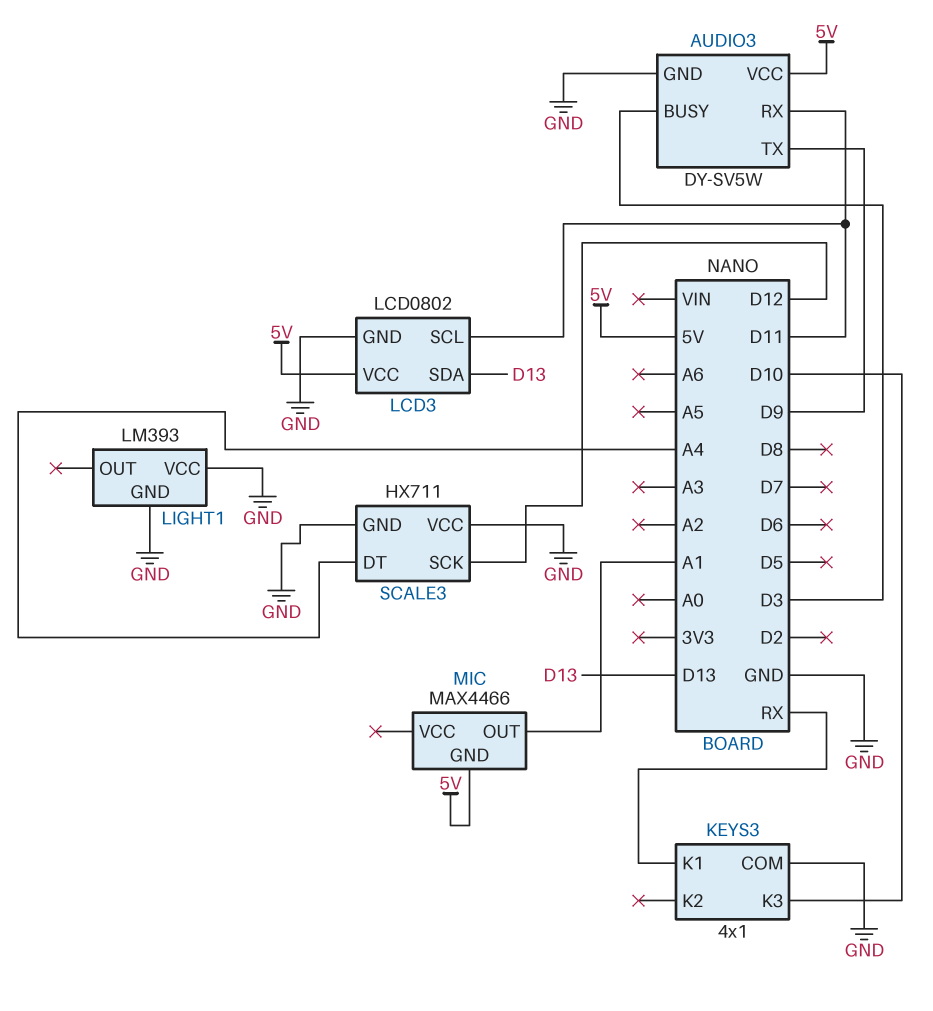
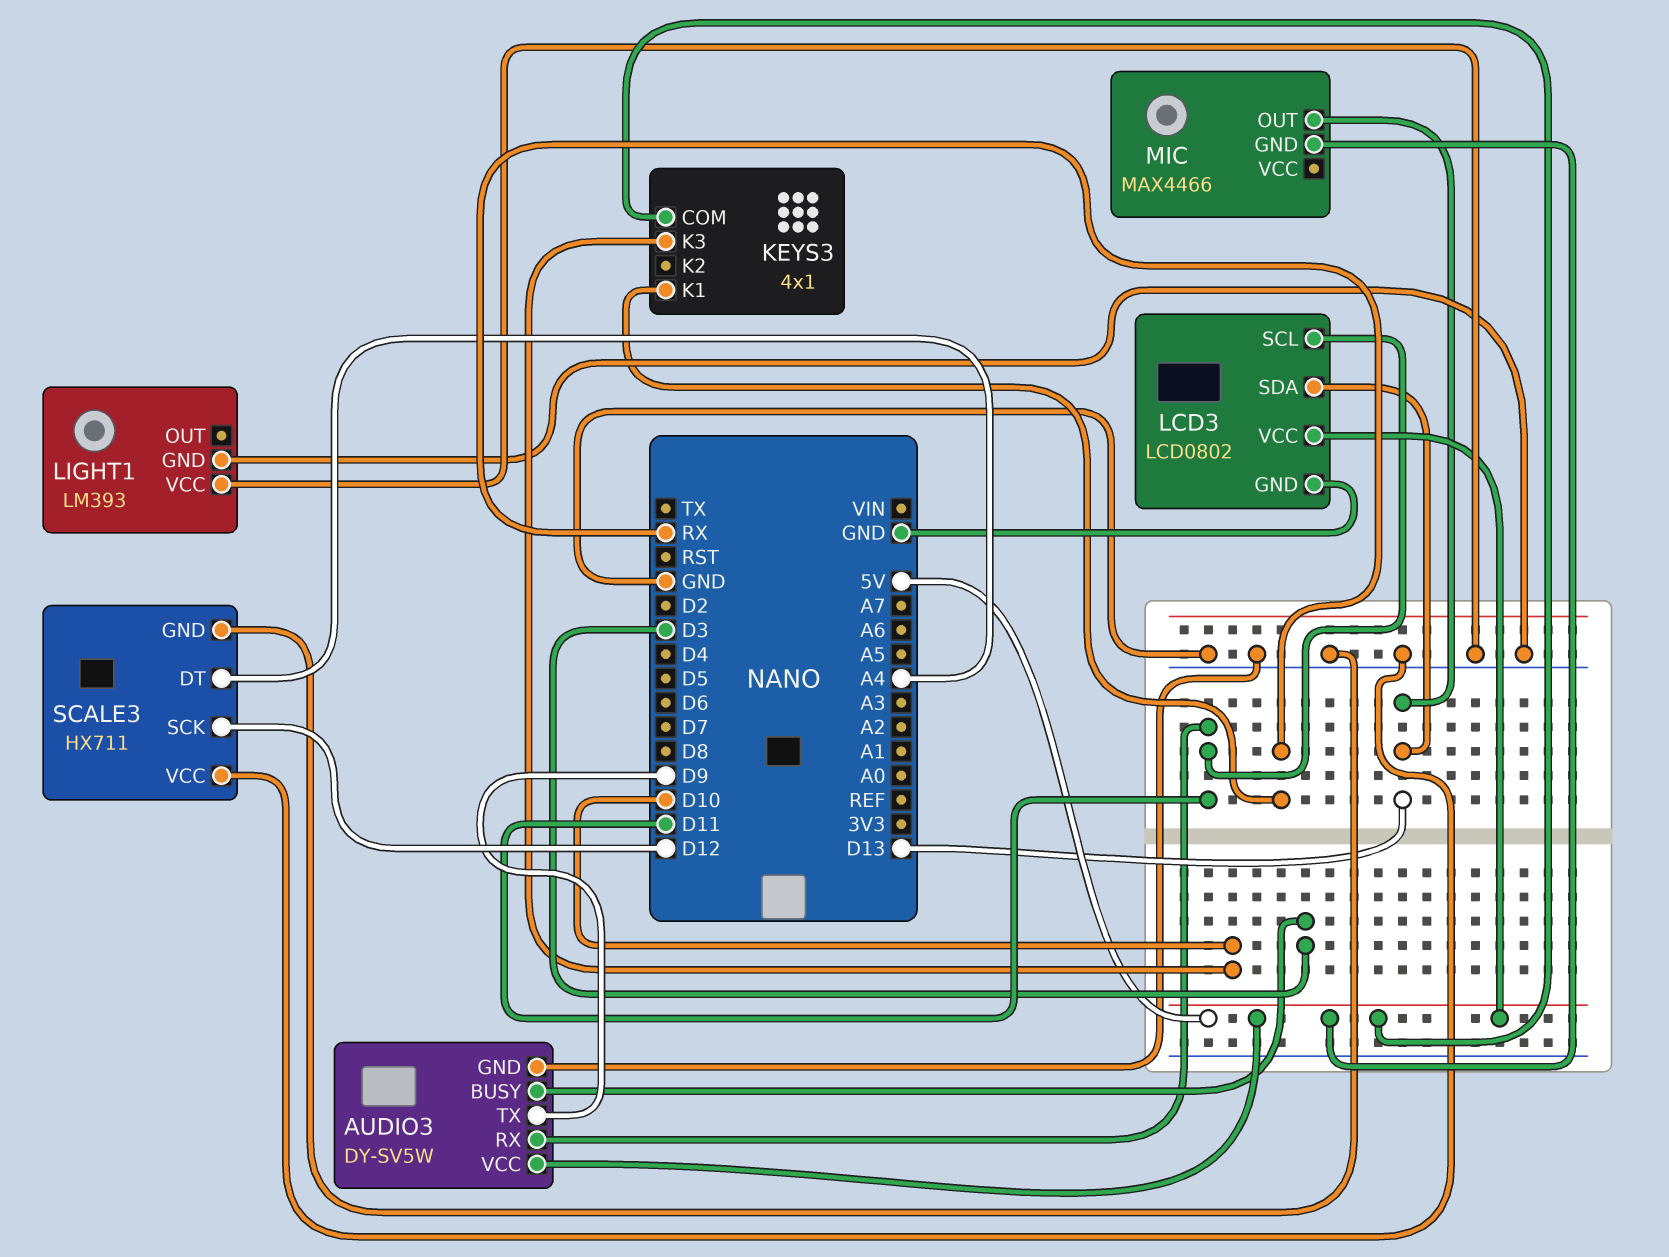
KEYS3 pin COM: GND -> 5V
MIC pin OUT: A1 -> D13

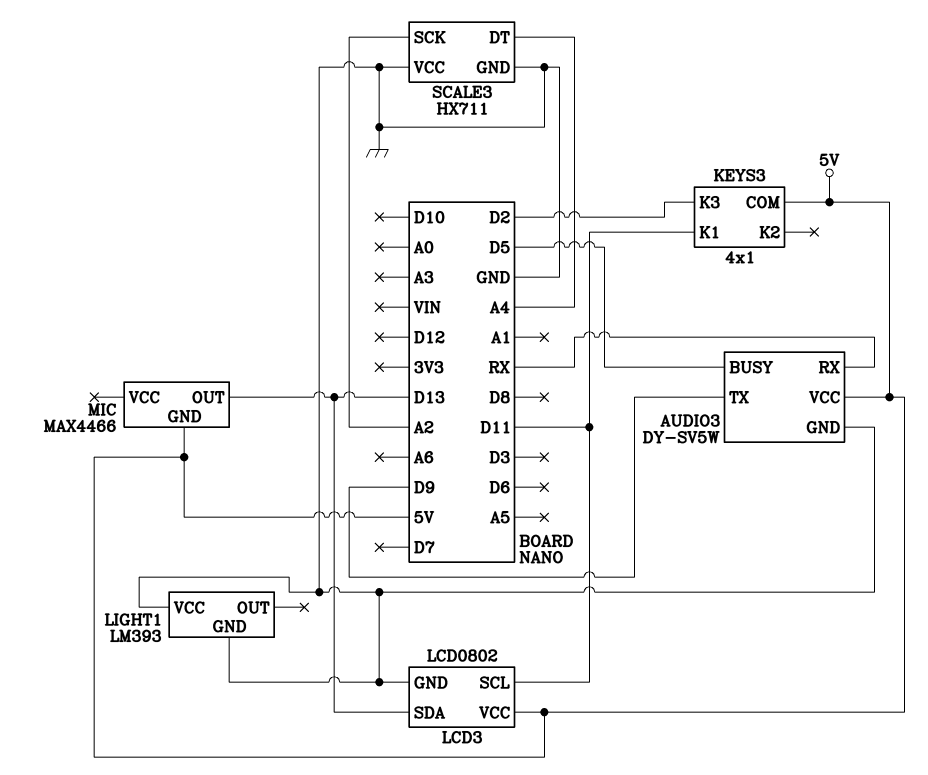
AUDIO3 pin BUSY: D3 -> D5
AUDIO3 pin RX: D11 -> RX
KEYS3 pin K1: RX -> D11
KEYS3 pin K3: D10 -> D2
SCALE3 pin SCK: D12 -> A2

